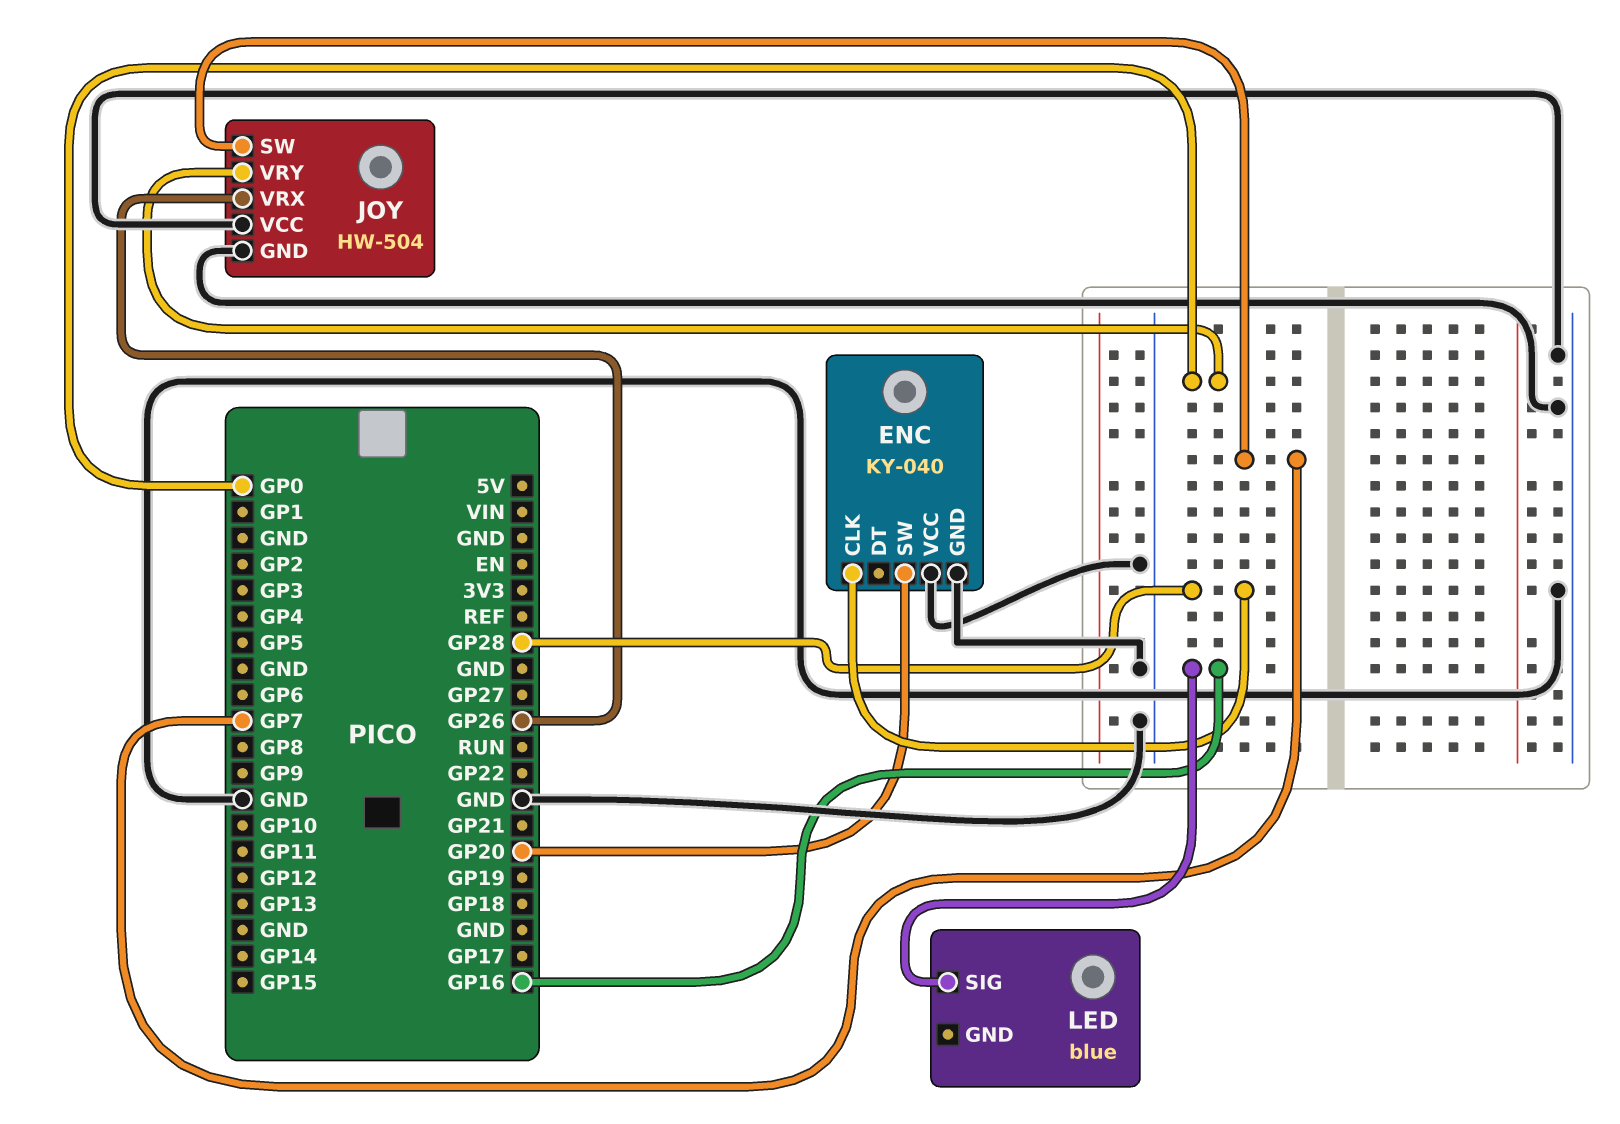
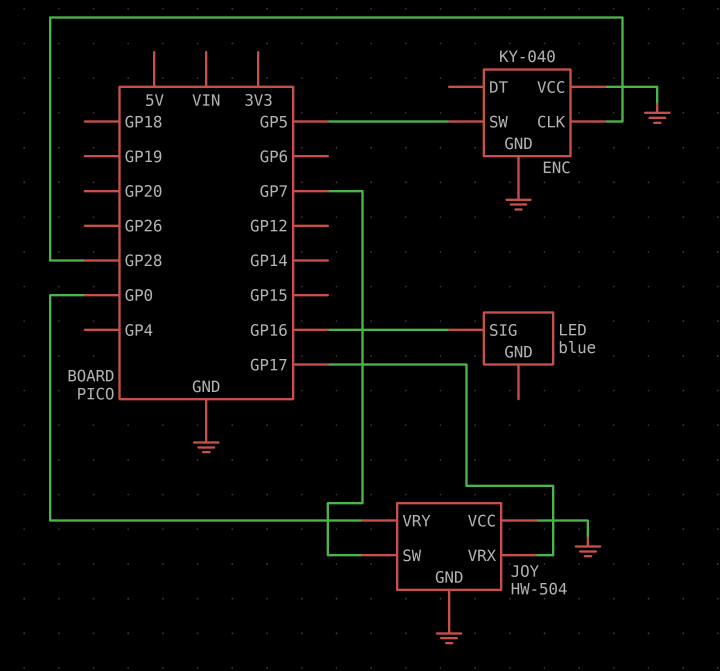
ENC pin SW: GP20 -> GP5
JOY pin VRX: GP26 -> GP17

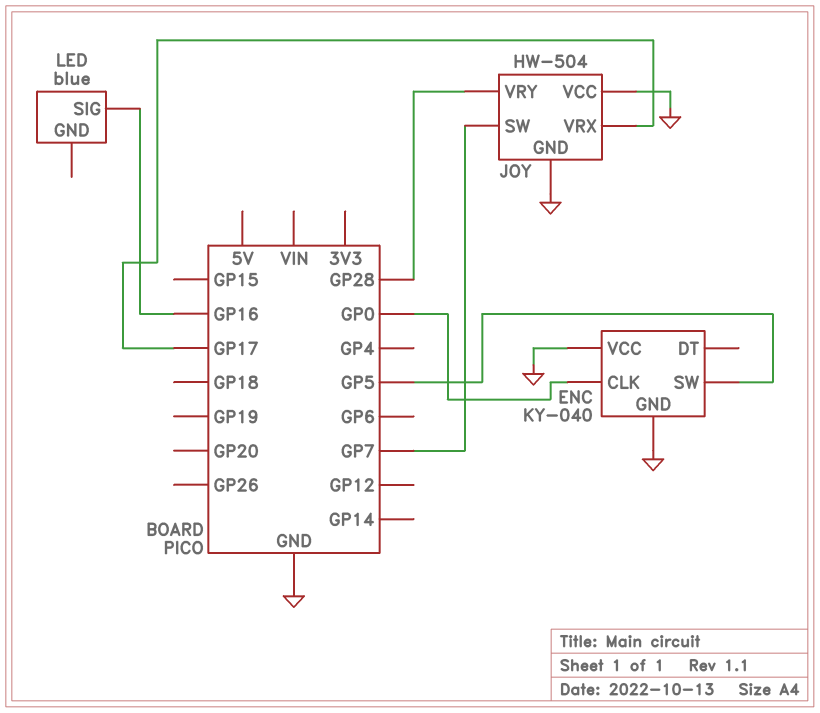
ENC pin CLK: GP28 -> GP0
JOY pin VRY: GP0 -> GP28

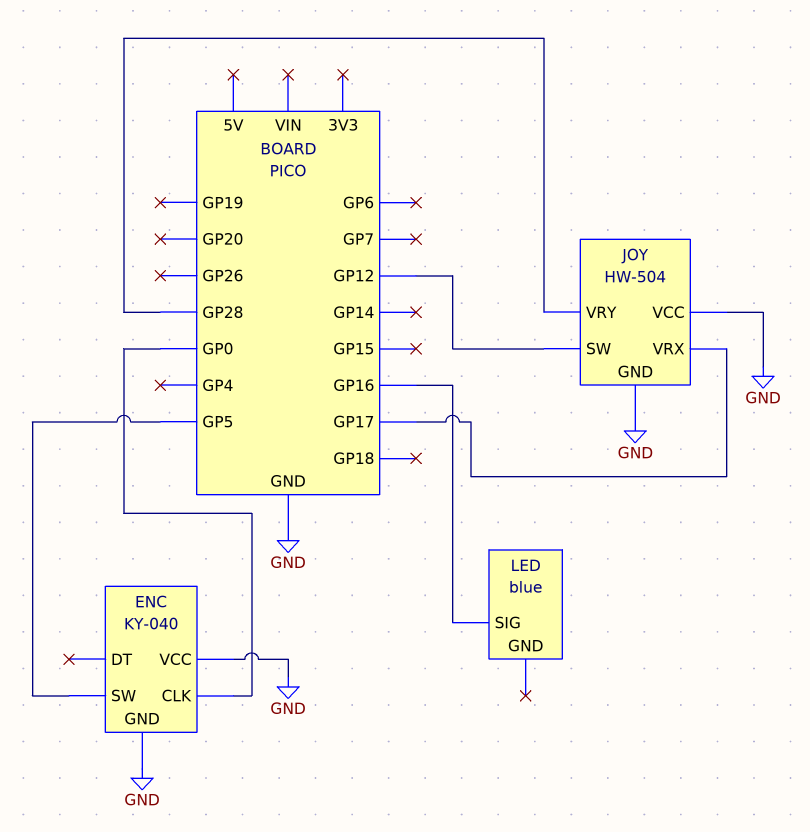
JOY pin SW: GP7 -> GP12

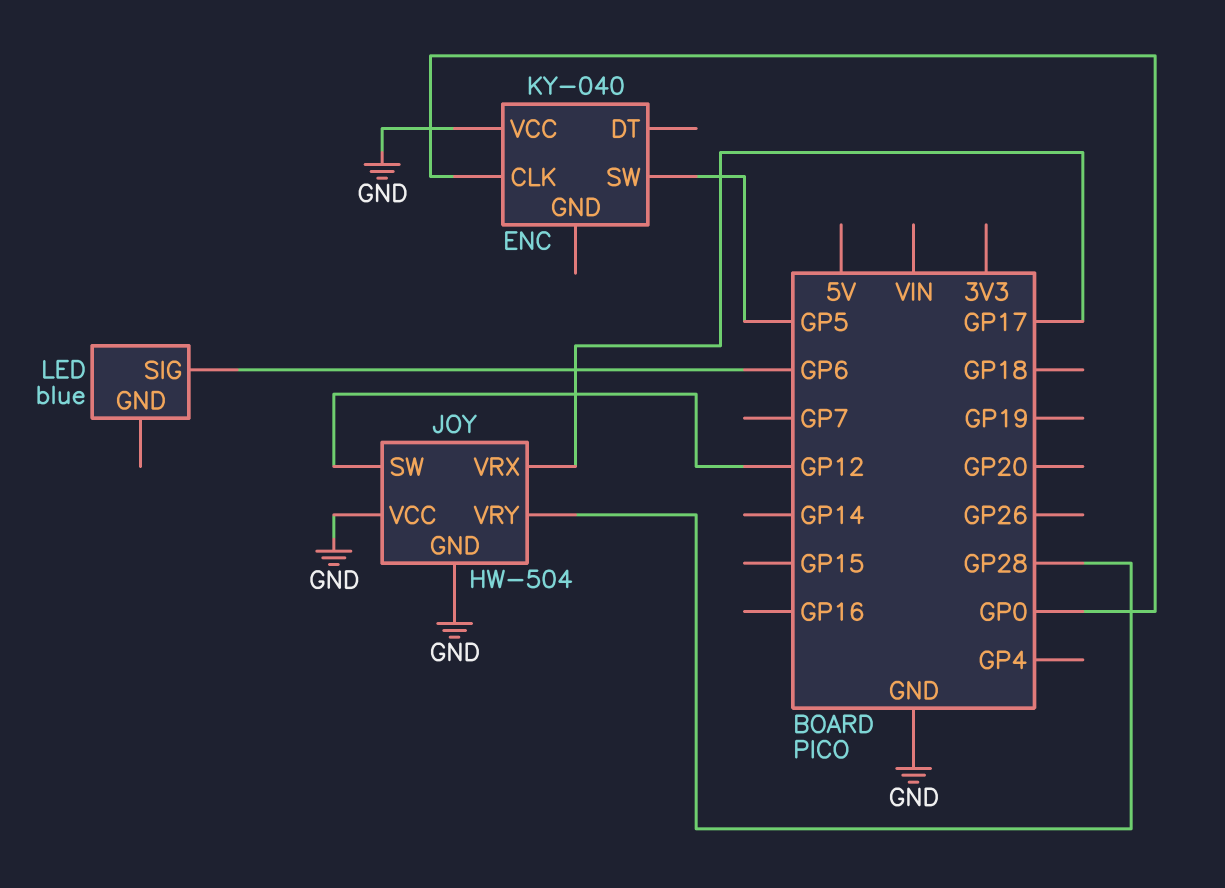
ENC pin GND: GND -> none
LED pin SIG: GP16 -> GP6

